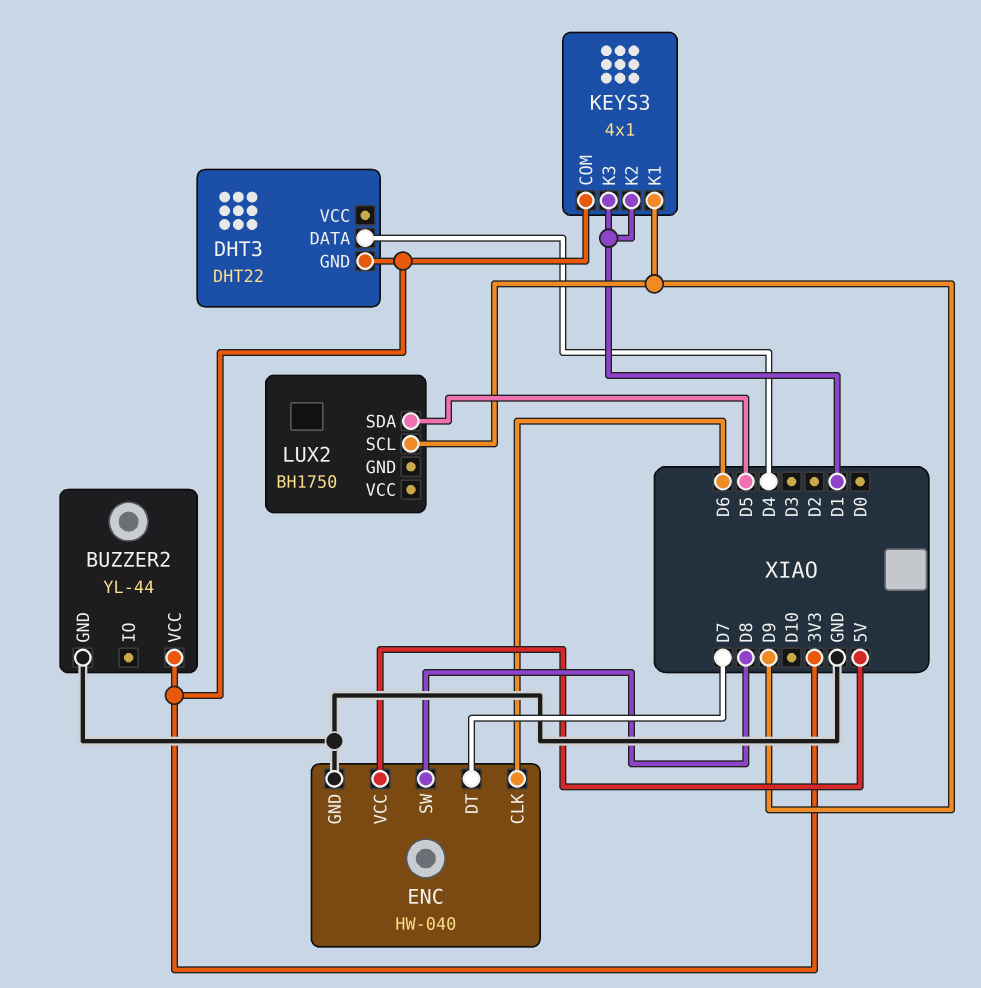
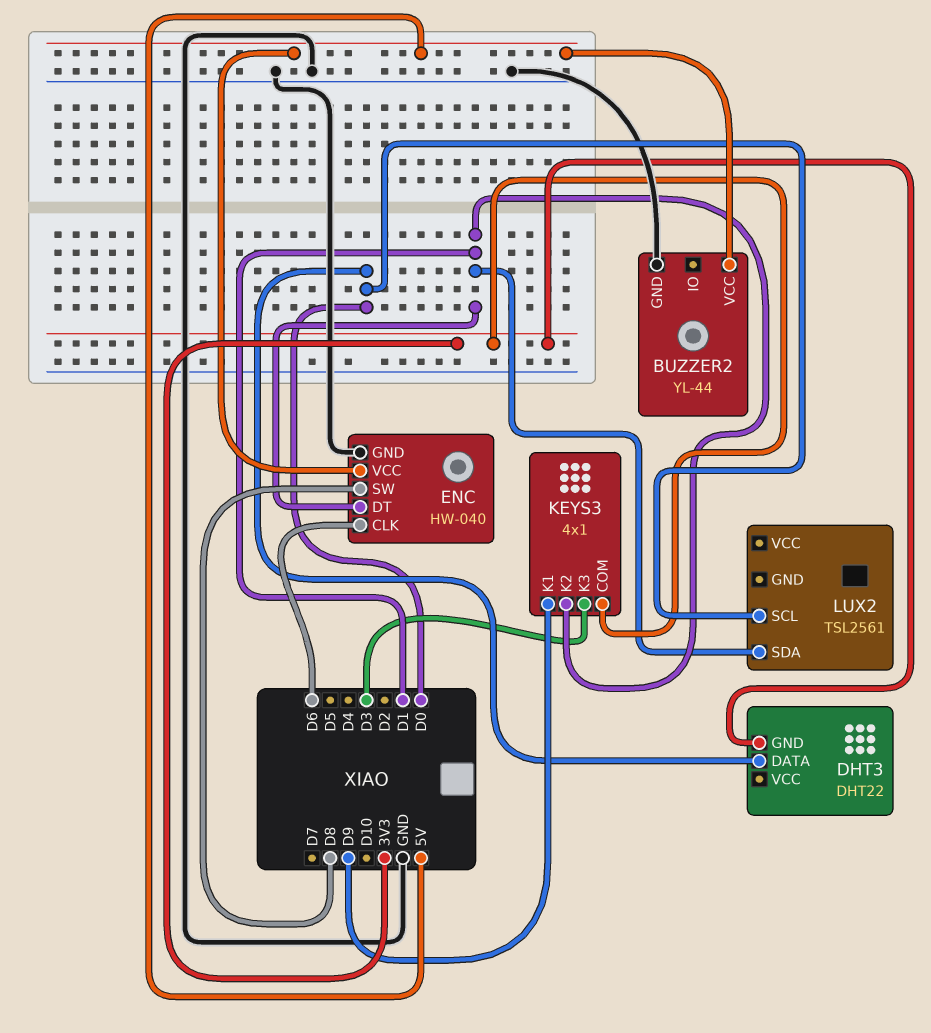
BUZZER2 pin VCC: 3V3 -> 5V
DHT3 pin DATA: D4 -> D0
ENC pin DT: D7 -> D1
KEYS3 pin K3: D1 -> D3
LUX2: BH1750 -> TSL2561
LUX2 pin SCL: D9 -> D0
LUX2 pin SDA: D5 -> D1

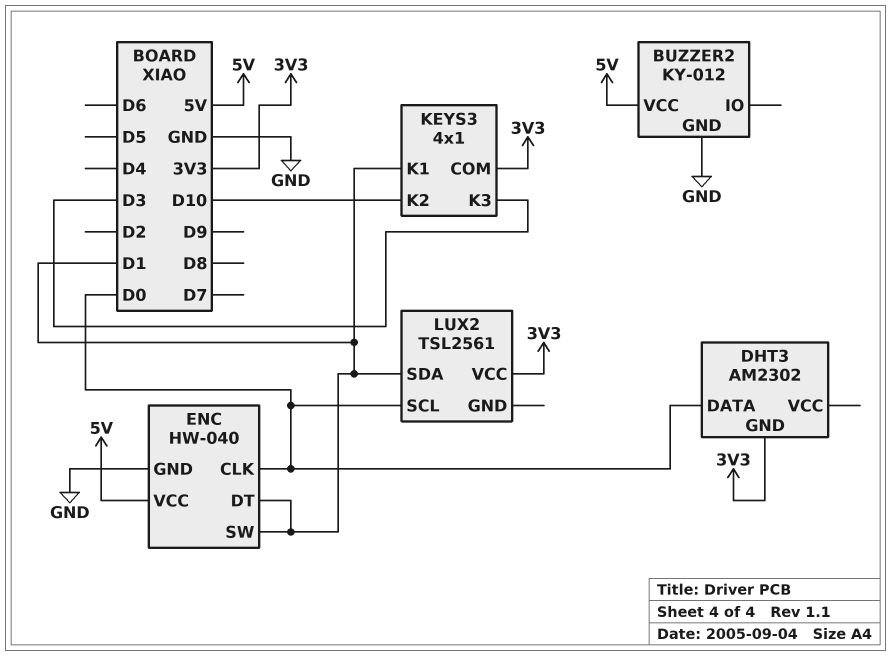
BUZZER2: YL-44 -> KY-012
DHT3: DHT22 -> AM2302
ENC pin CLK: D6 -> D0
ENC pin SW: D8 -> D1
KEYS3 pin K1: D9 -> D1
KEYS3 pin K2: D1 -> D10
LUX2 pin VCC: none -> 3V3

